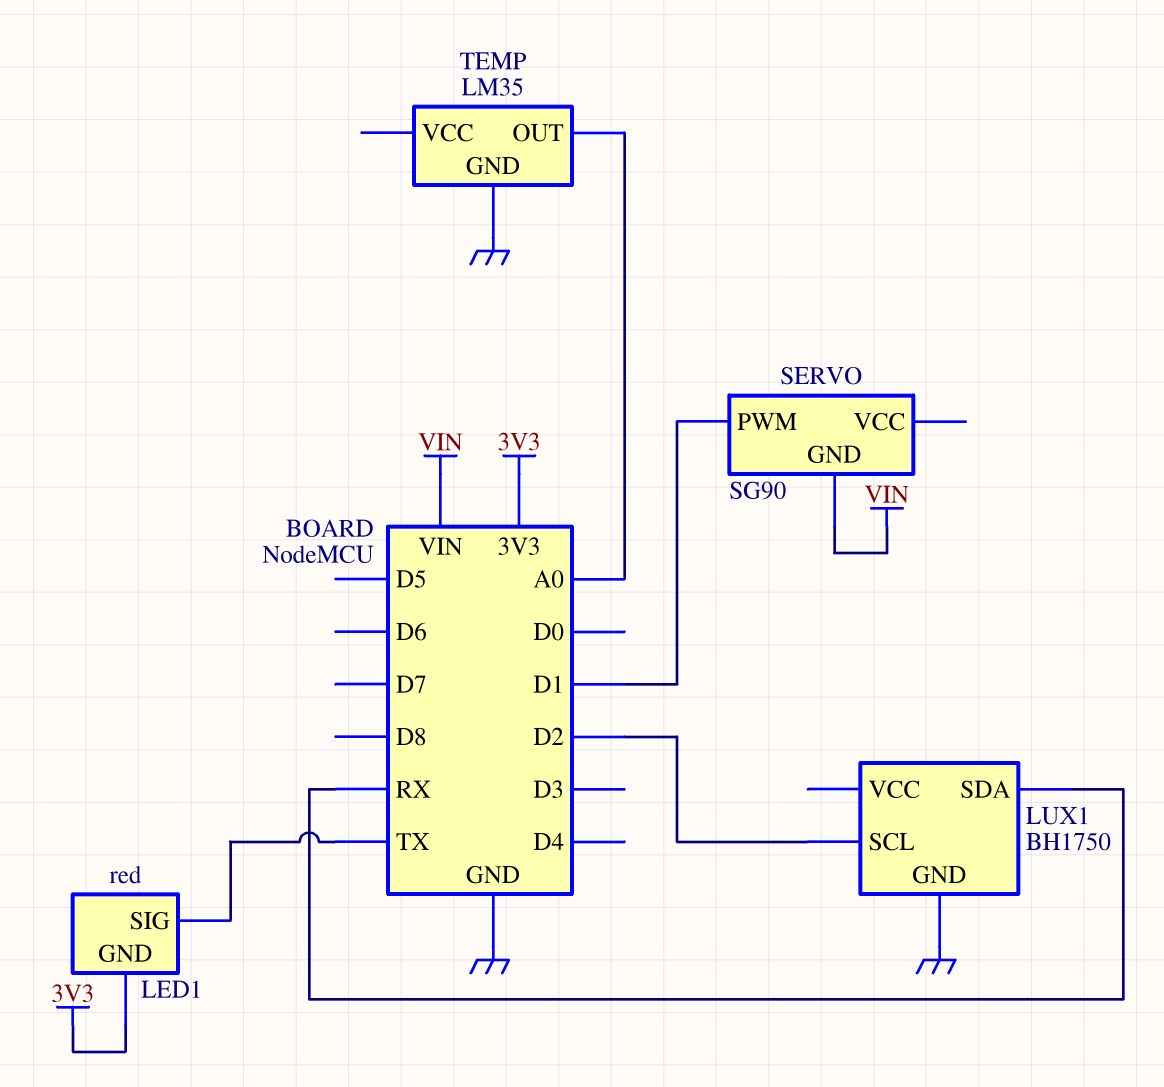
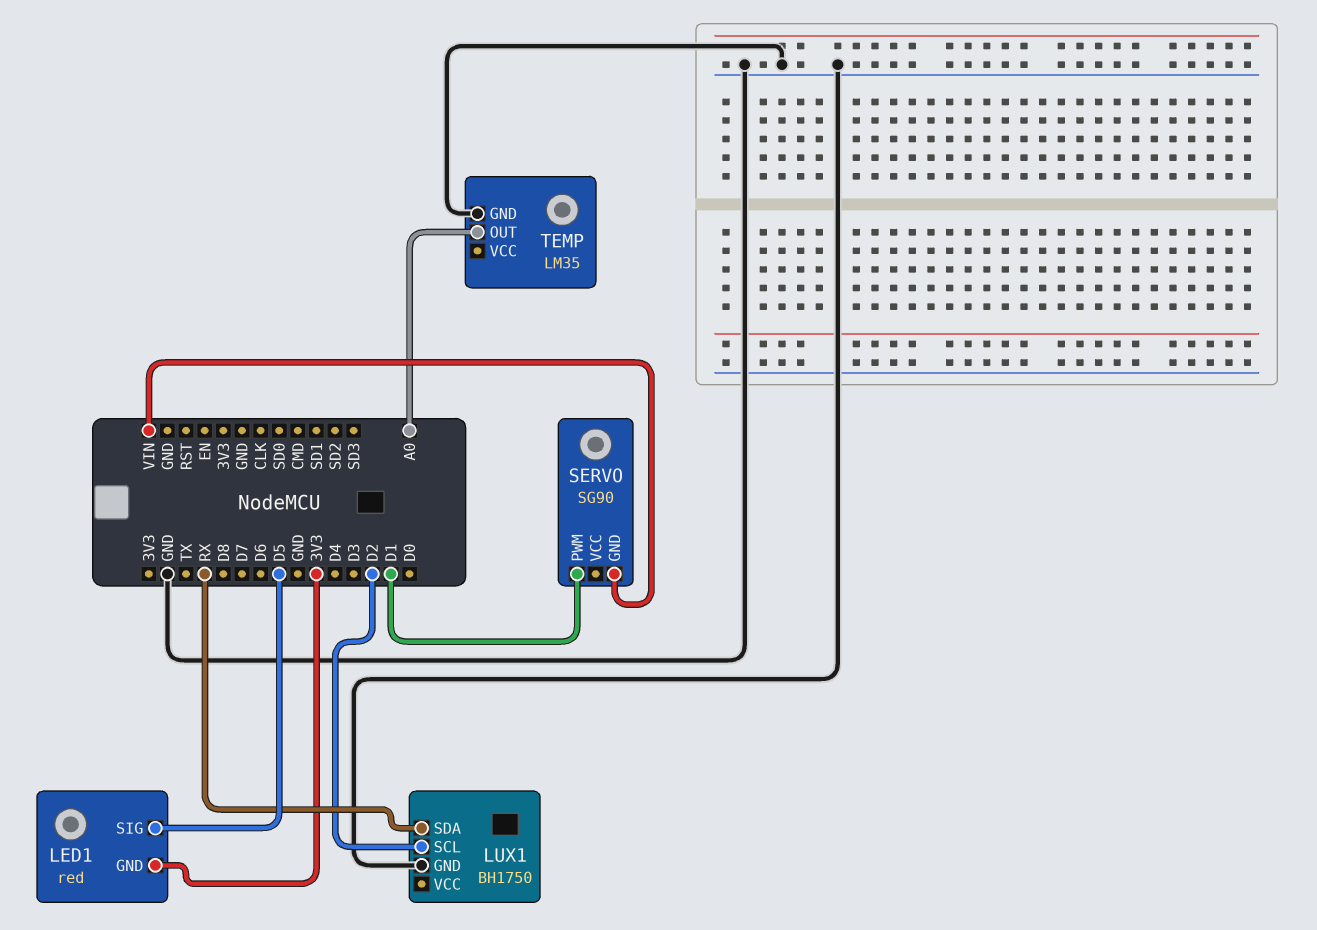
LED1 pin SIG: TX -> D5

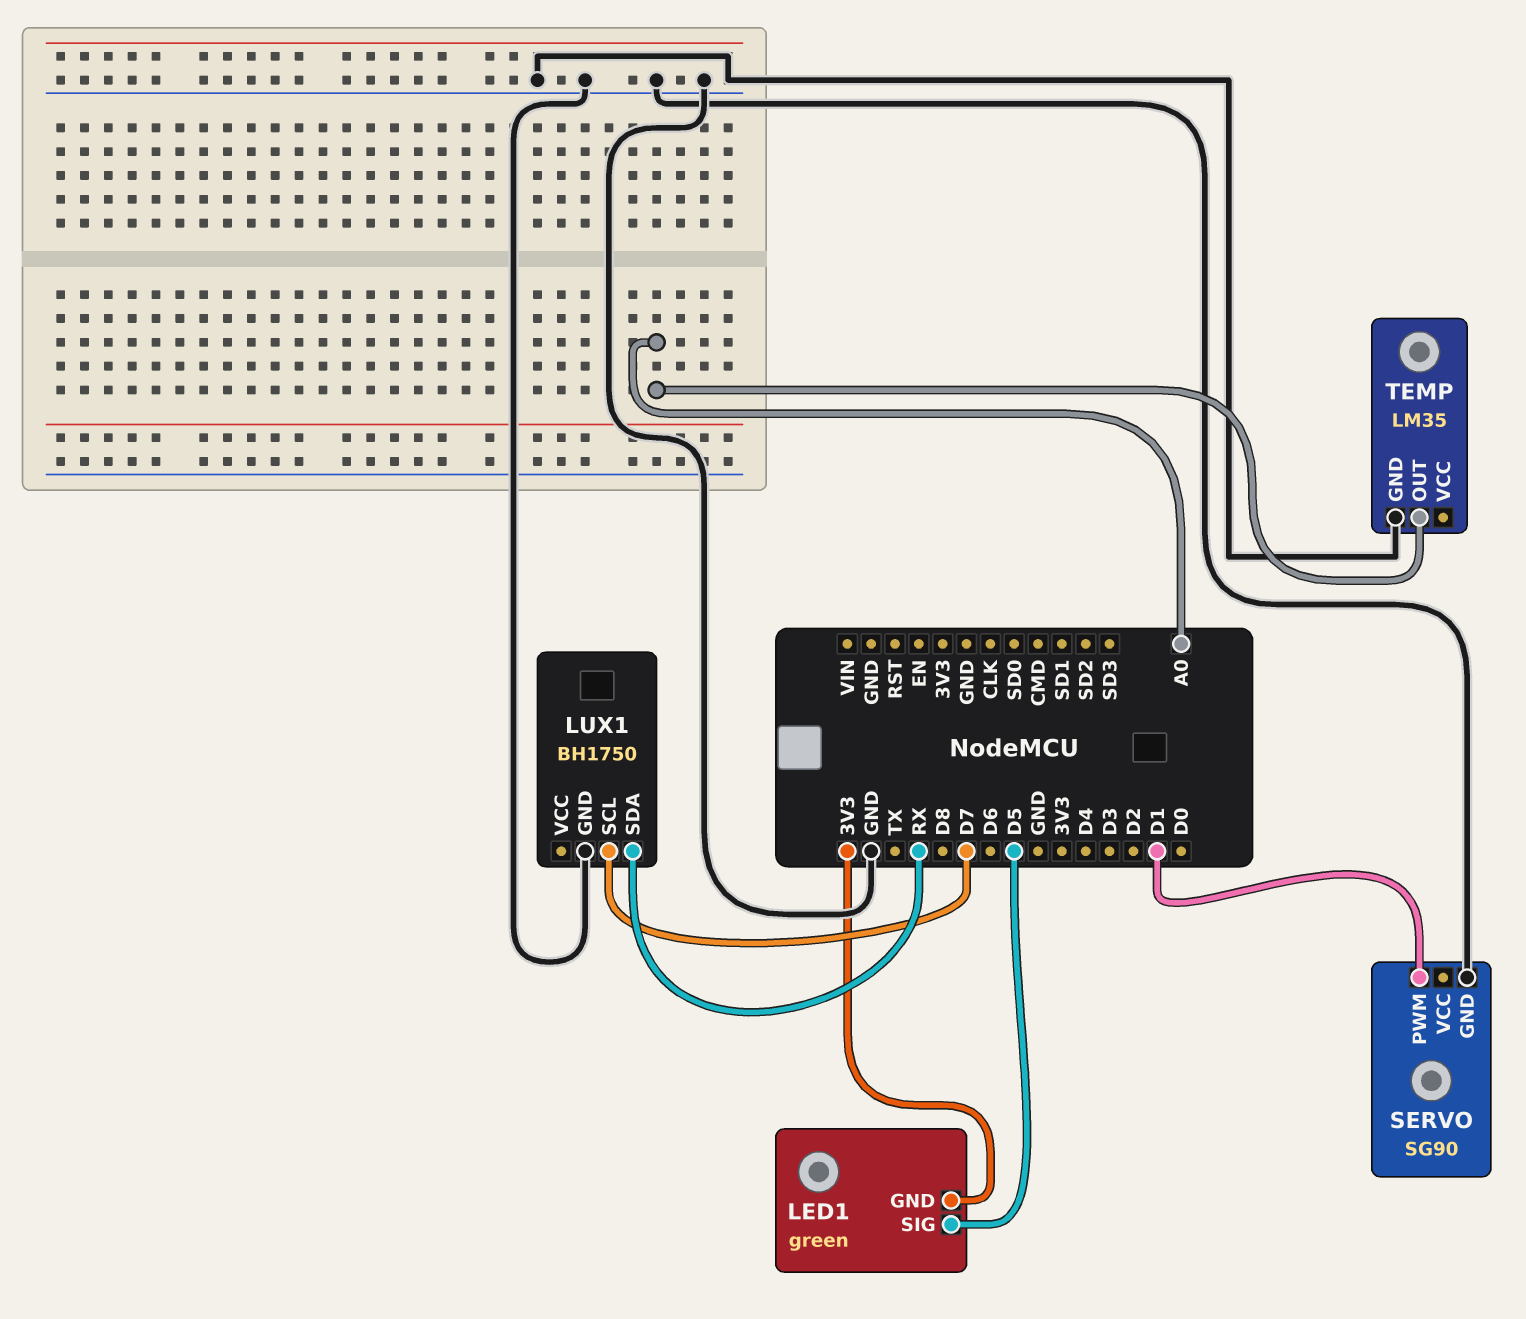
LED1: red -> green
LUX1 pin SCL: D2 -> D7
SERVO pin GND: VIN -> GND

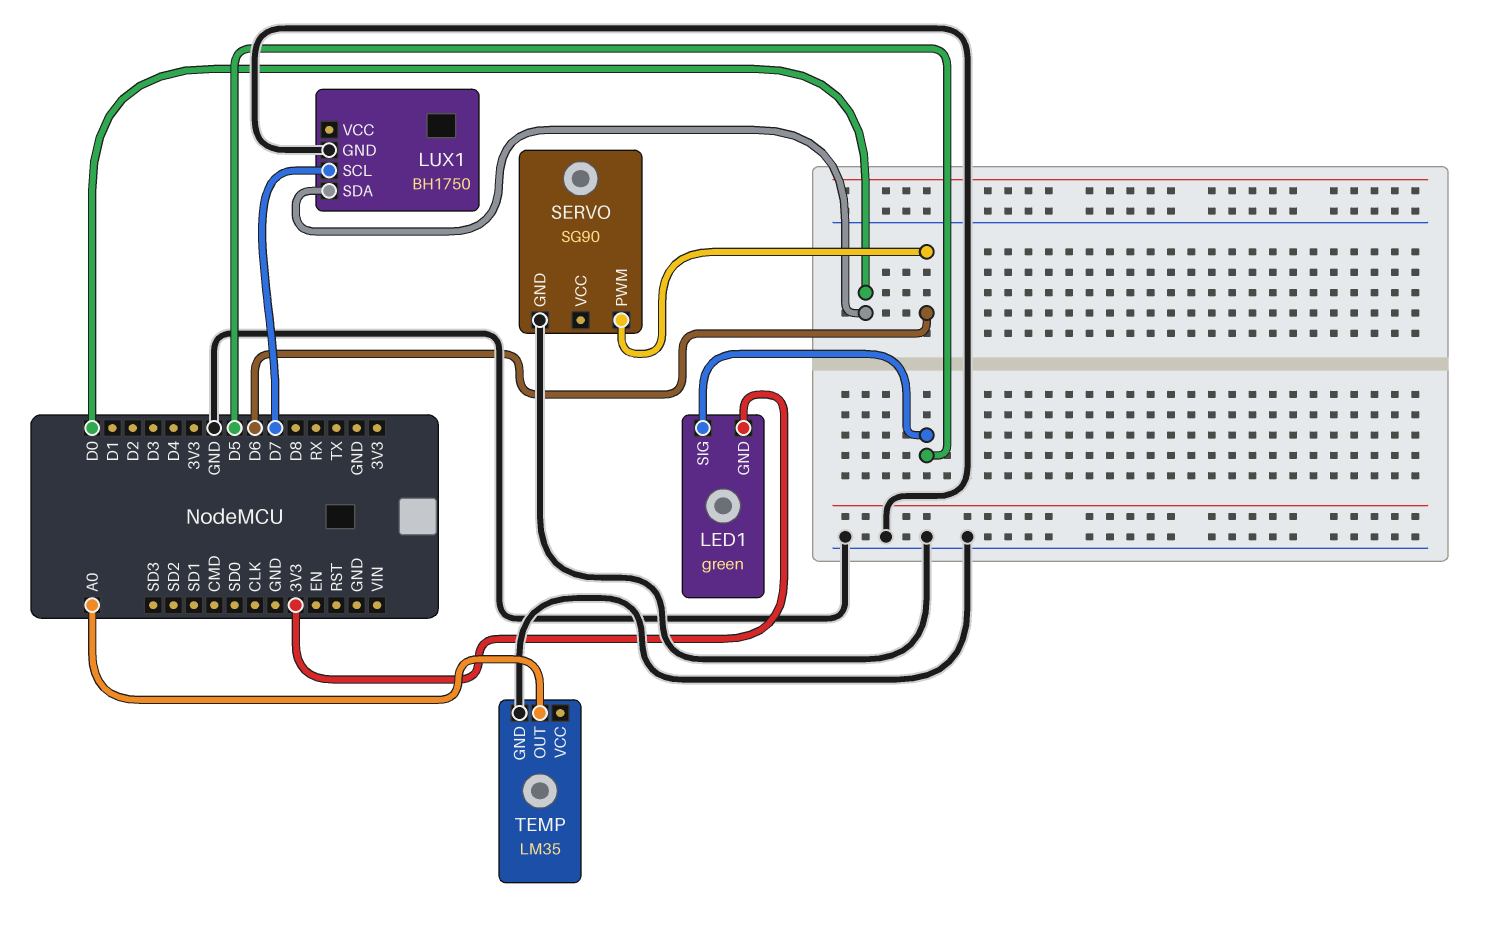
LUX1 pin SDA: RX -> D0
SERVO pin PWM: D1 -> D6

